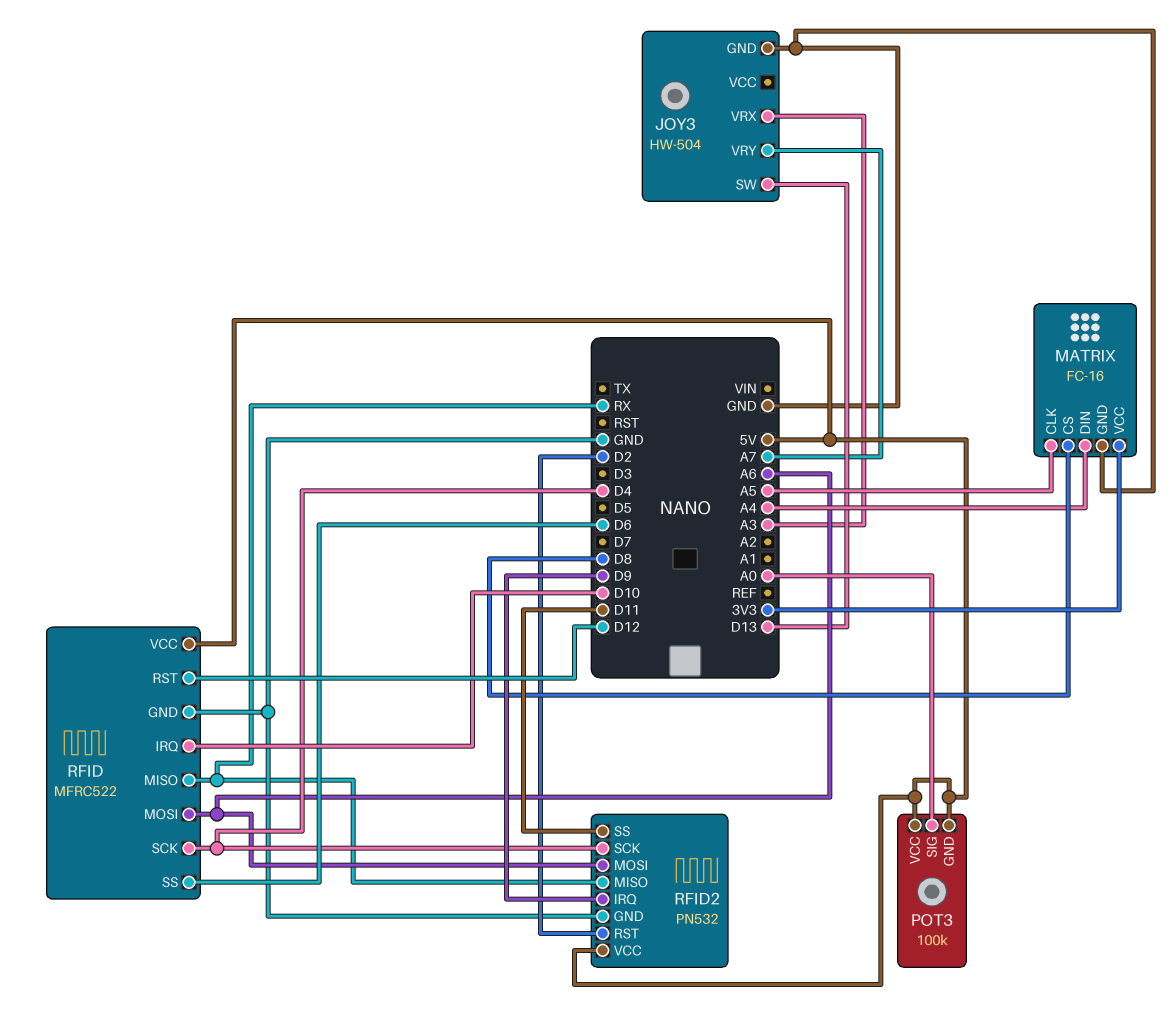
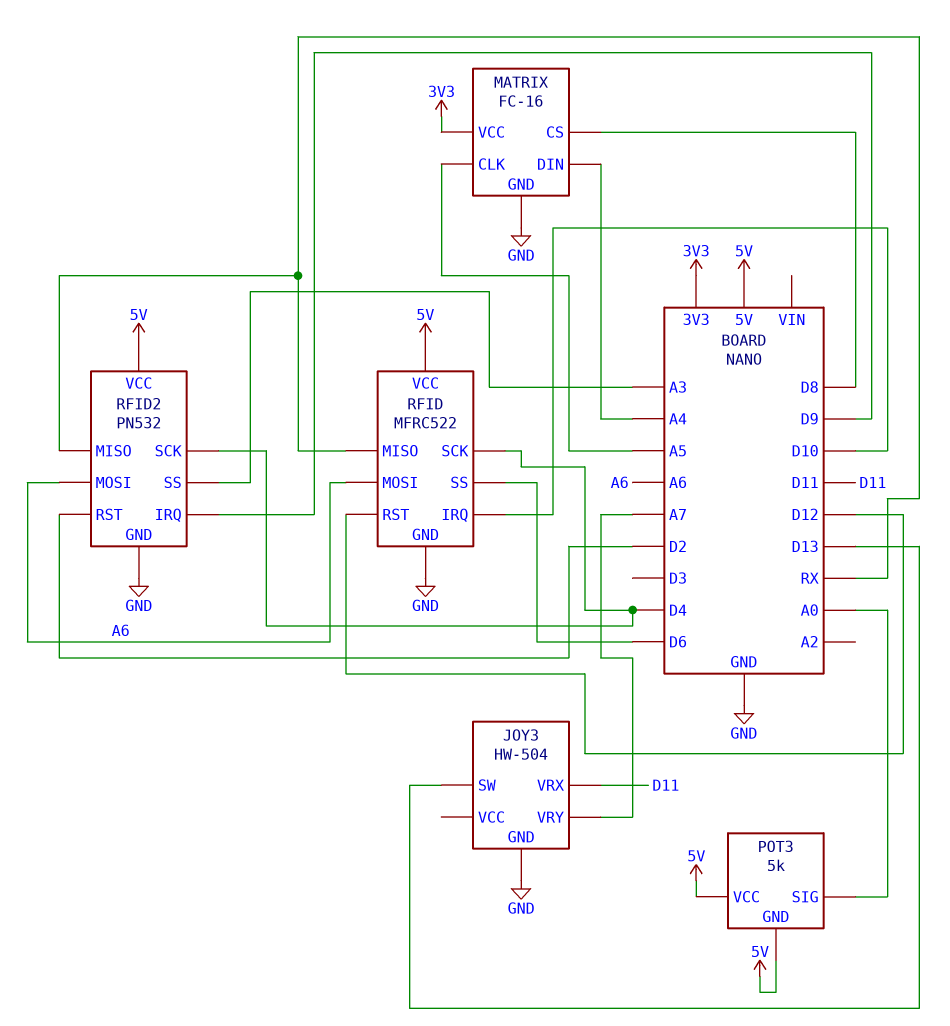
JOY3 pin VRX: A3 -> D11
POT3: 100k -> 5k
RFID2 pin SS: D11 -> A3

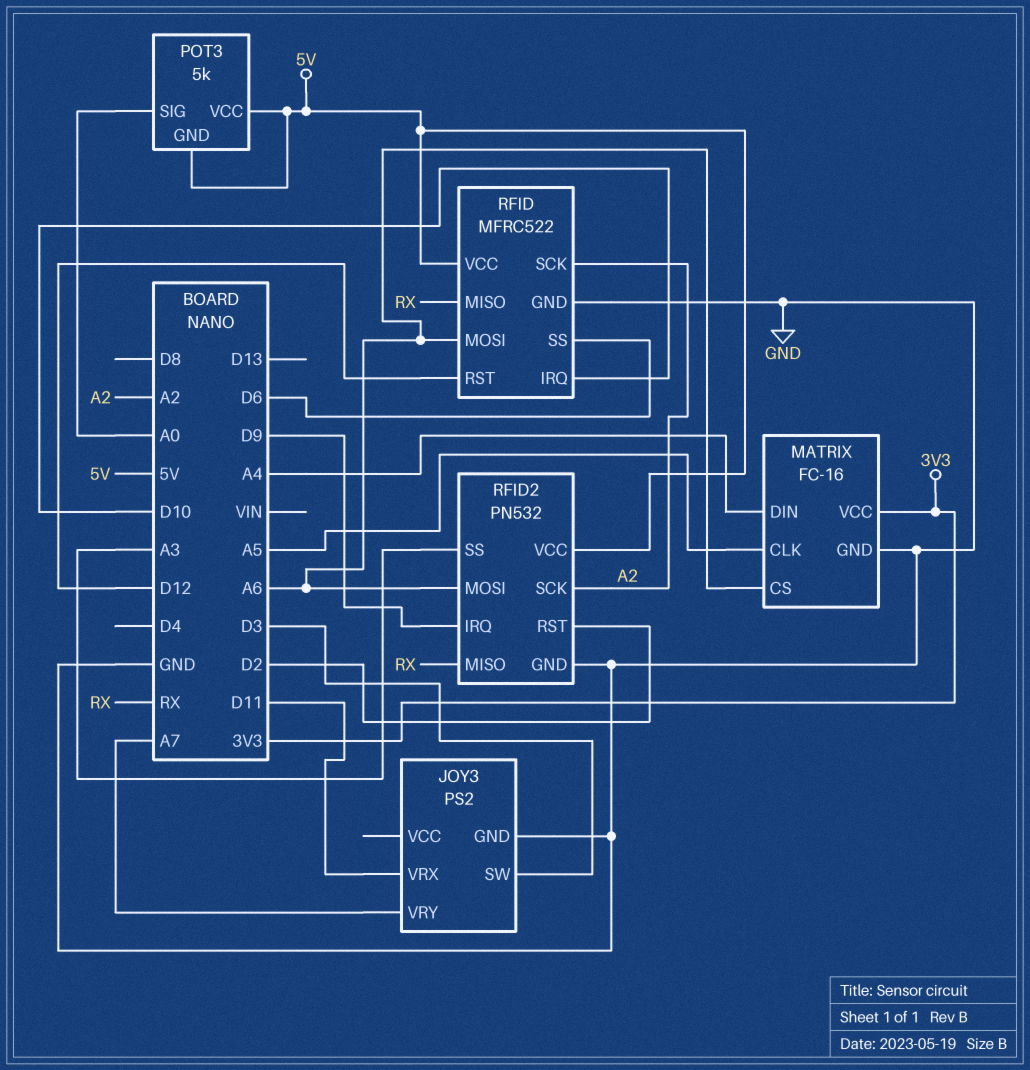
JOY3: HW-504 -> PS2
JOY3 pin SW: D13 -> D3
MATRIX pin CS: D8 -> A6
RFID pin SCK: D4 -> A2
RFID2 pin SCK: D4 -> A2

